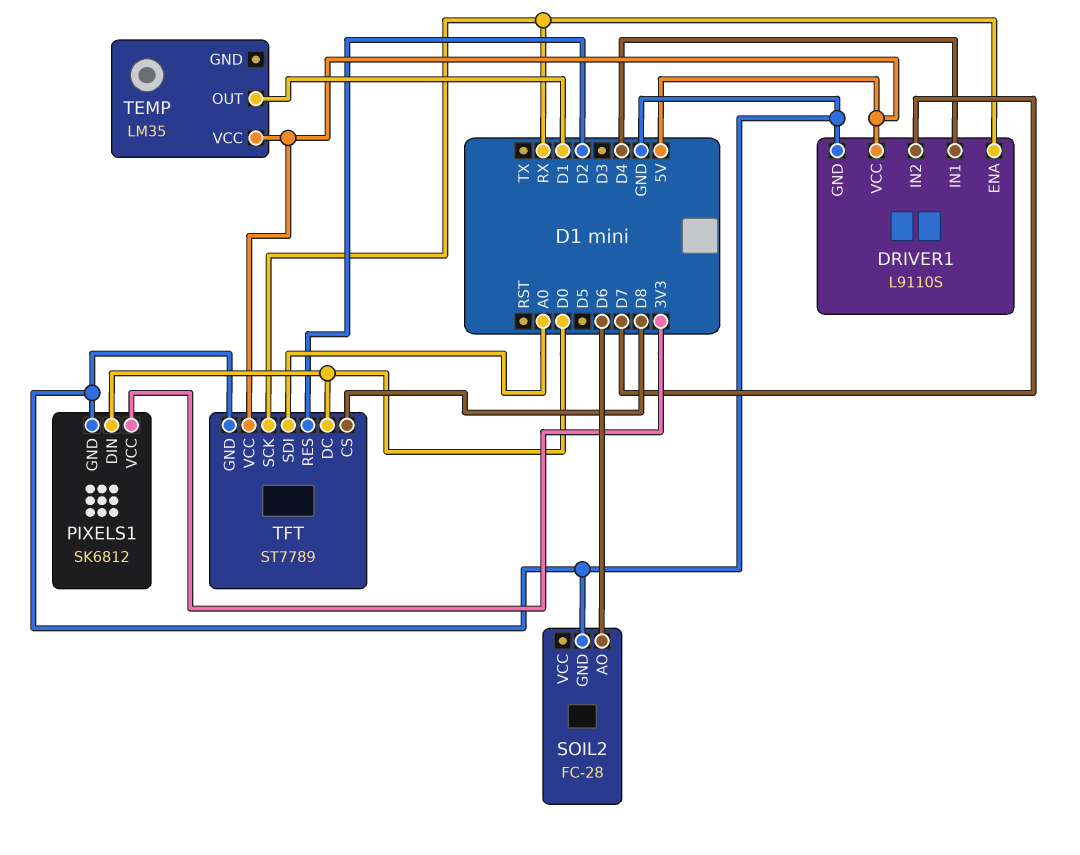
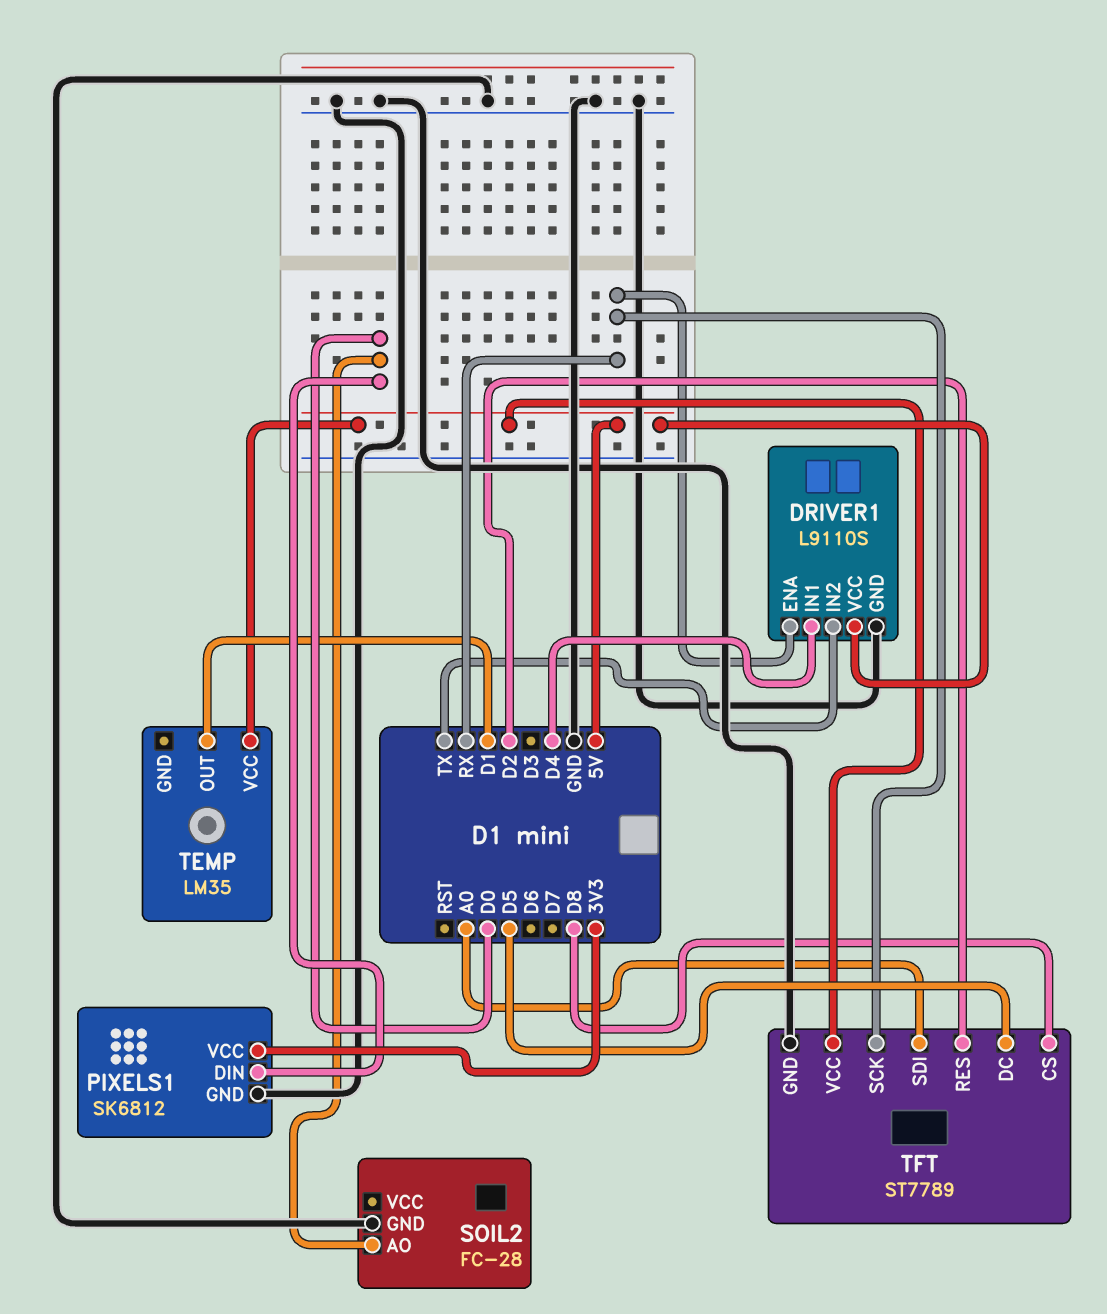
DRIVER1 pin IN2: D7 -> TX
SOIL2 pin AO: D6 -> D0
TFT pin DC: D0 -> D5

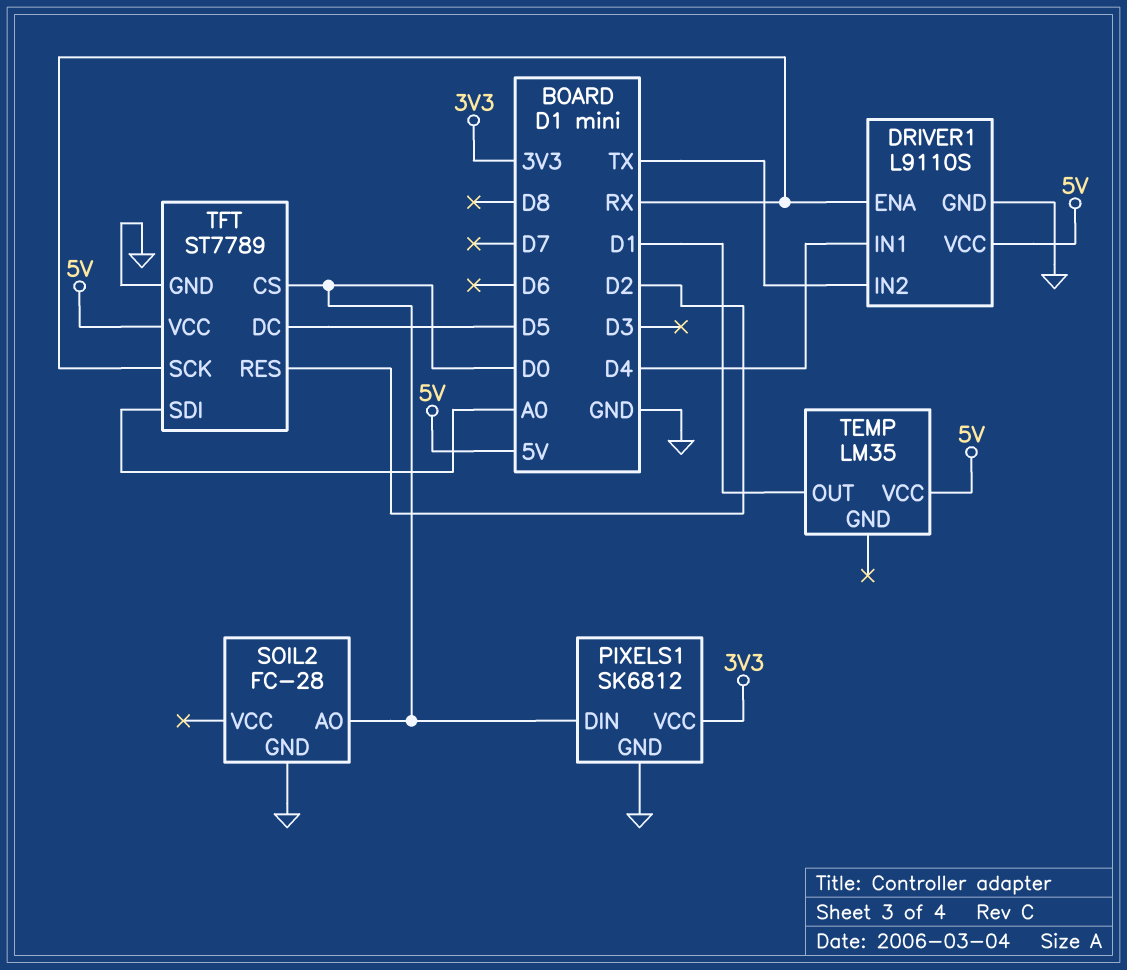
TFT pin CS: D8 -> D0

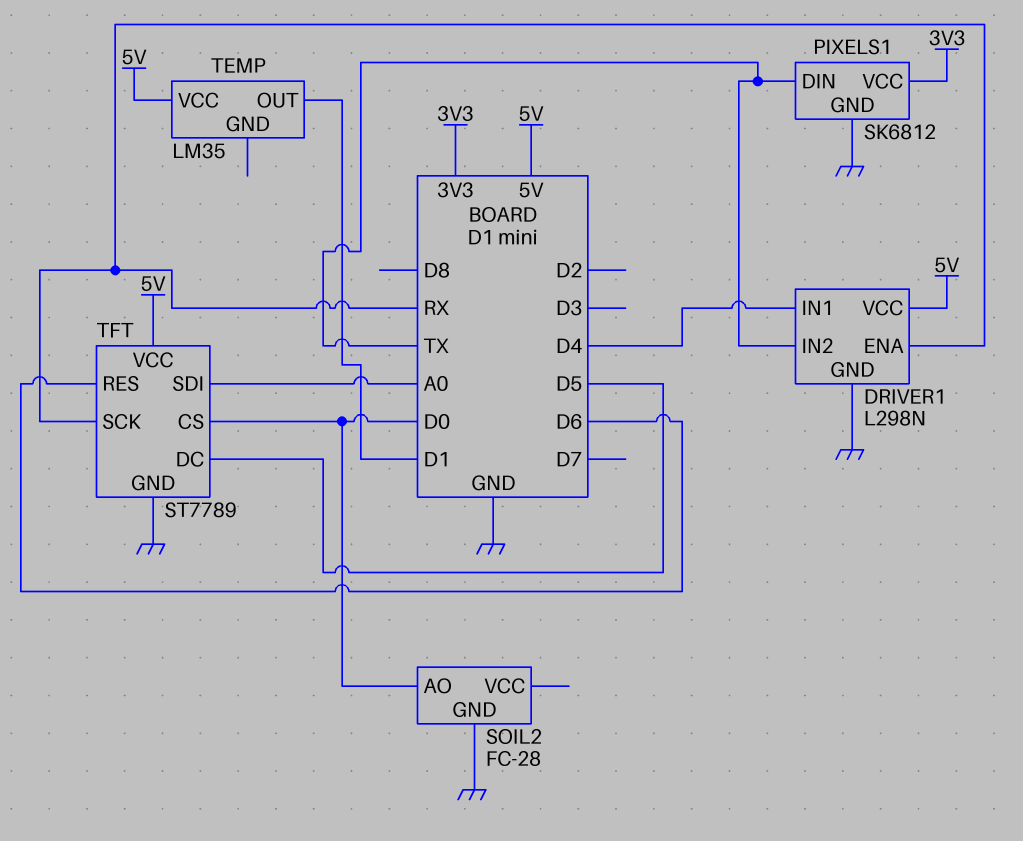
DRIVER1: L9110S -> L298N
PIXELS1 pin DIN: D0 -> TX
TFT pin RES: D2 -> D6

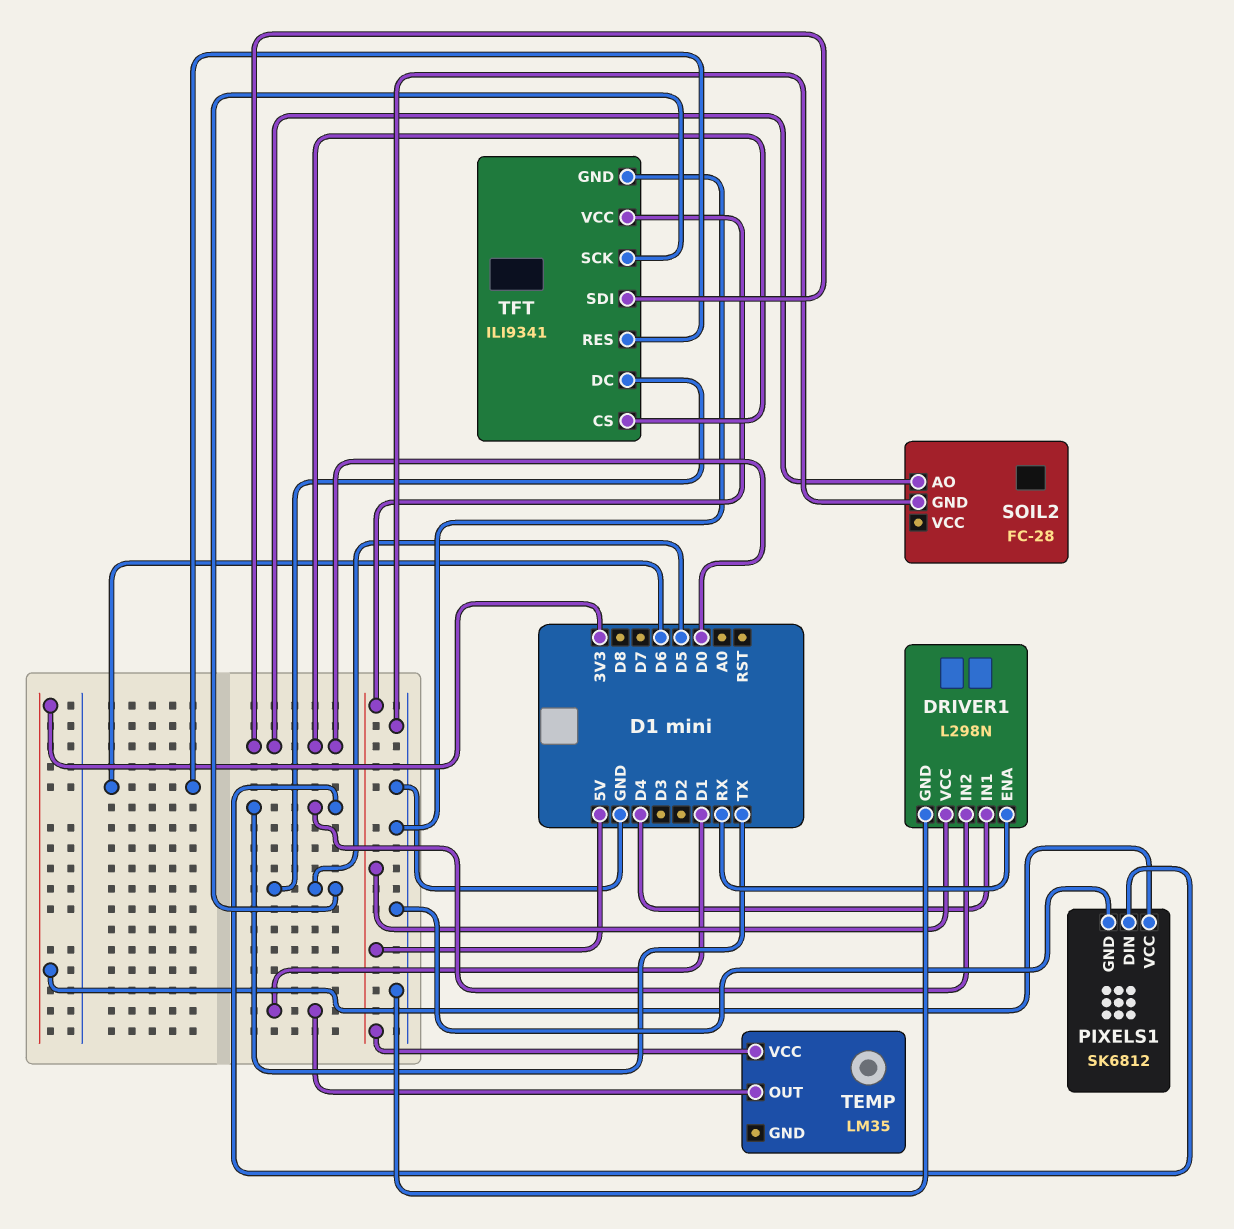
TFT: ST7789 -> ILI9341
TFT pin SCK: RX -> D5
TFT pin SDI: A0 -> D0

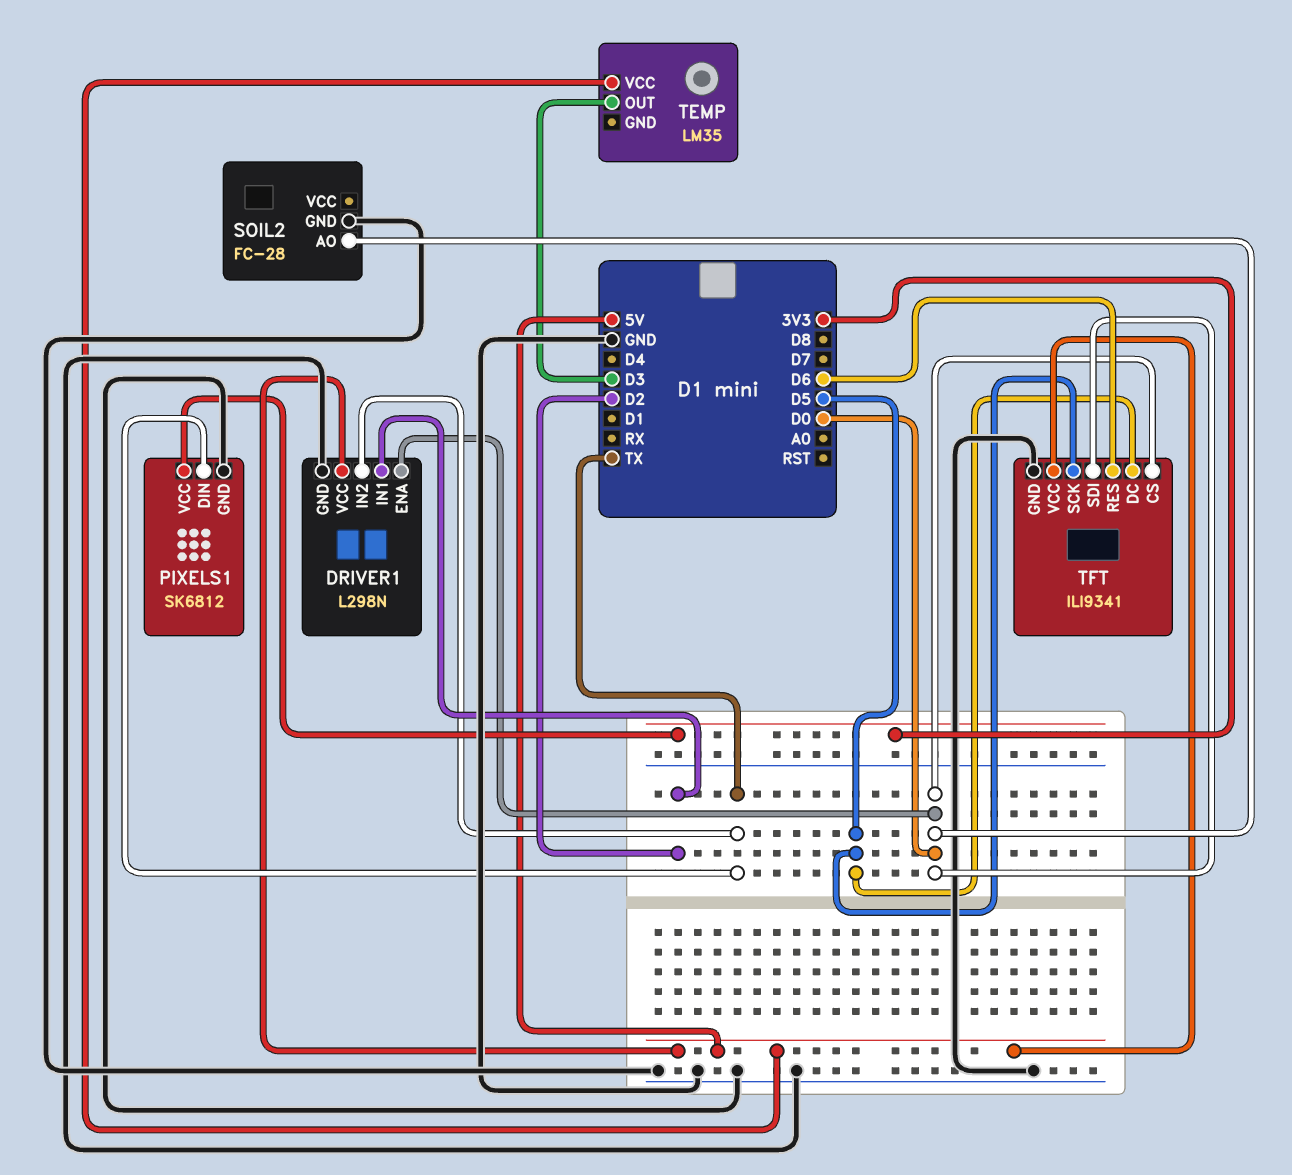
DRIVER1 pin ENA: RX -> D0
DRIVER1 pin IN1: D4 -> D2
TEMP pin OUT: D1 -> D3

